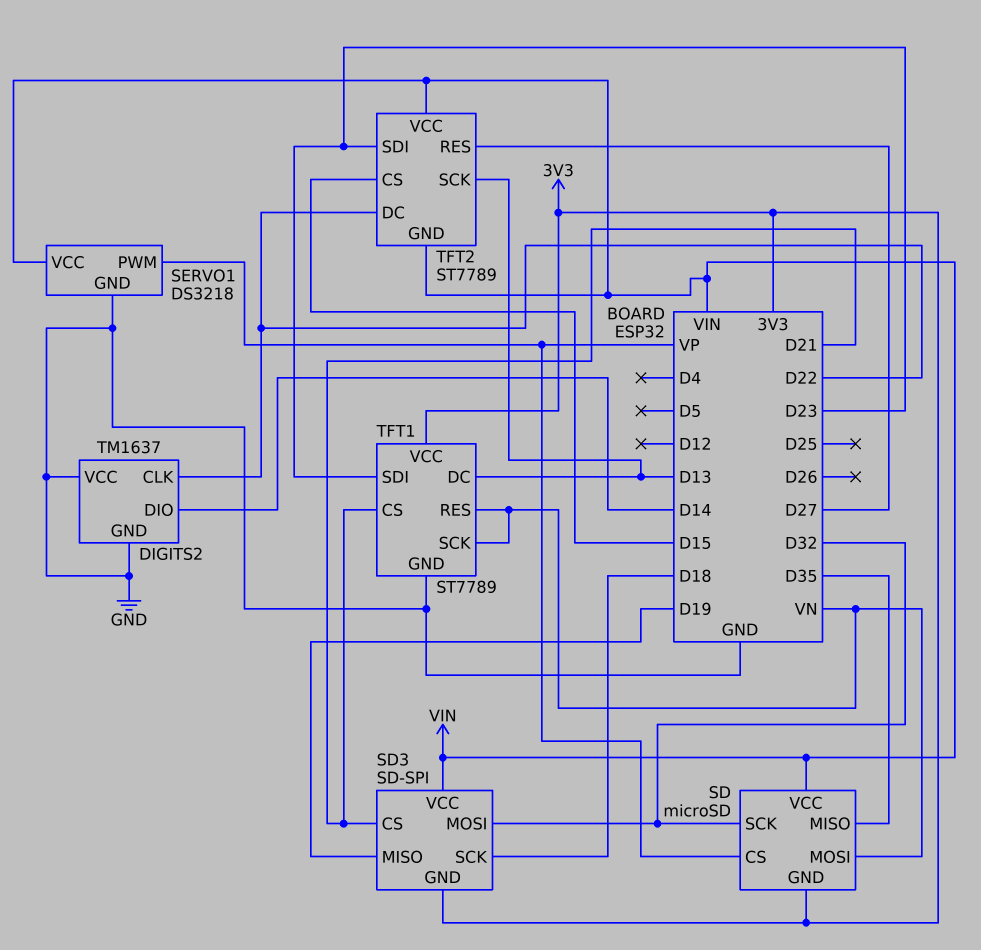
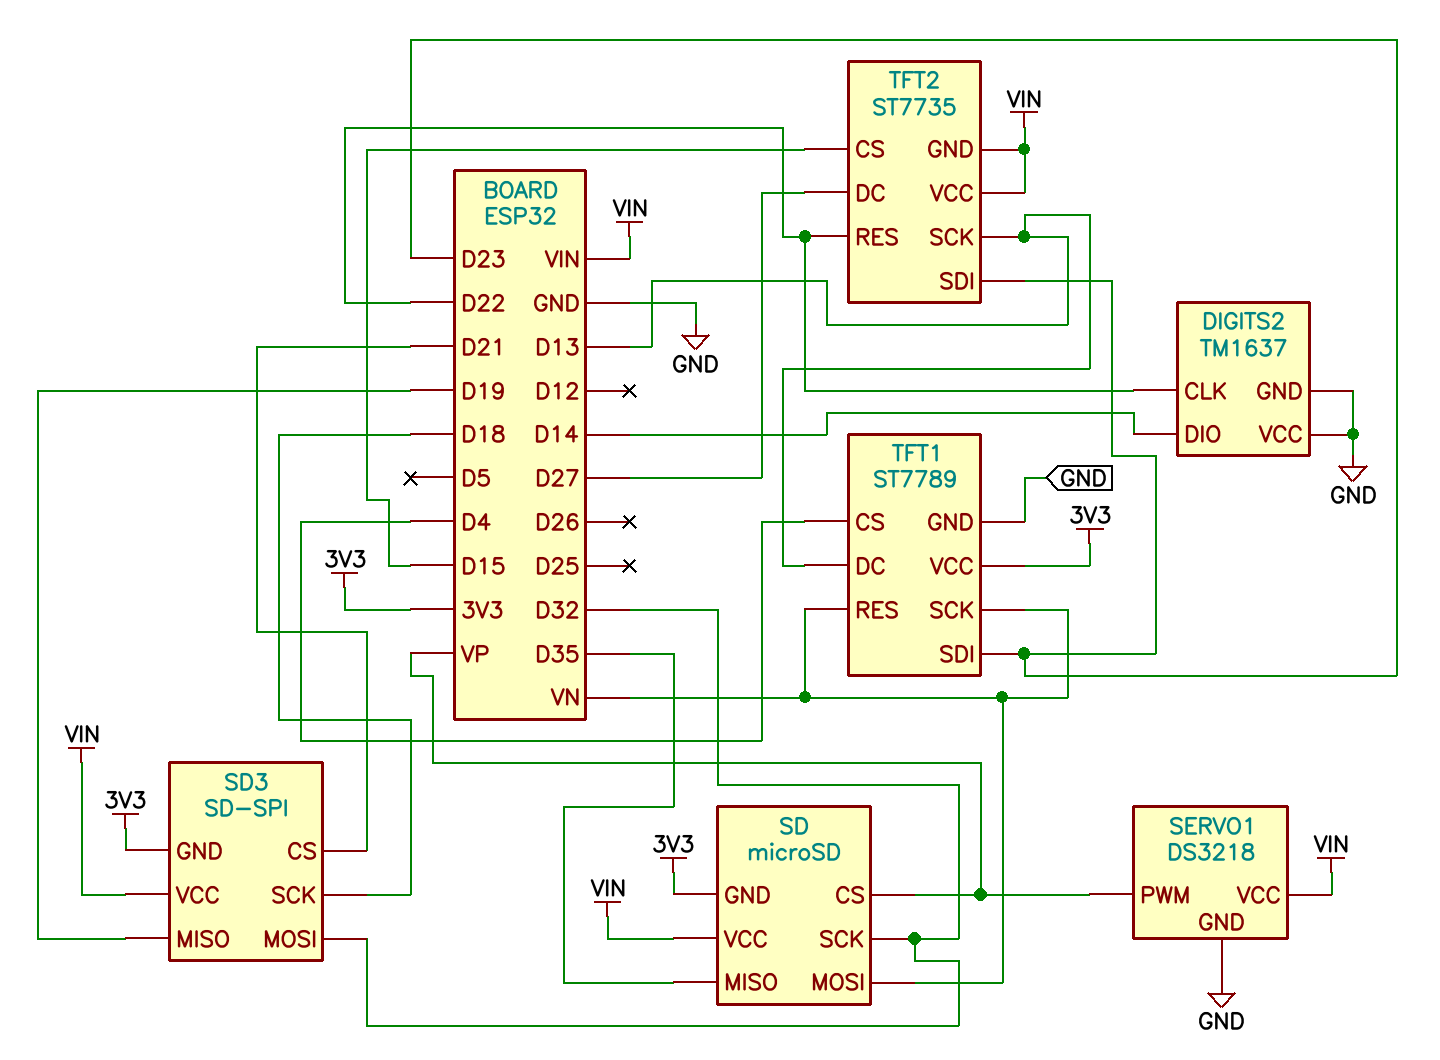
TFT1 pin CS: D21 -> D4
TFT2: ST7789 -> ST7735
TFT2 pin DC: D22 -> D27
TFT2 pin RES: D27 -> D22

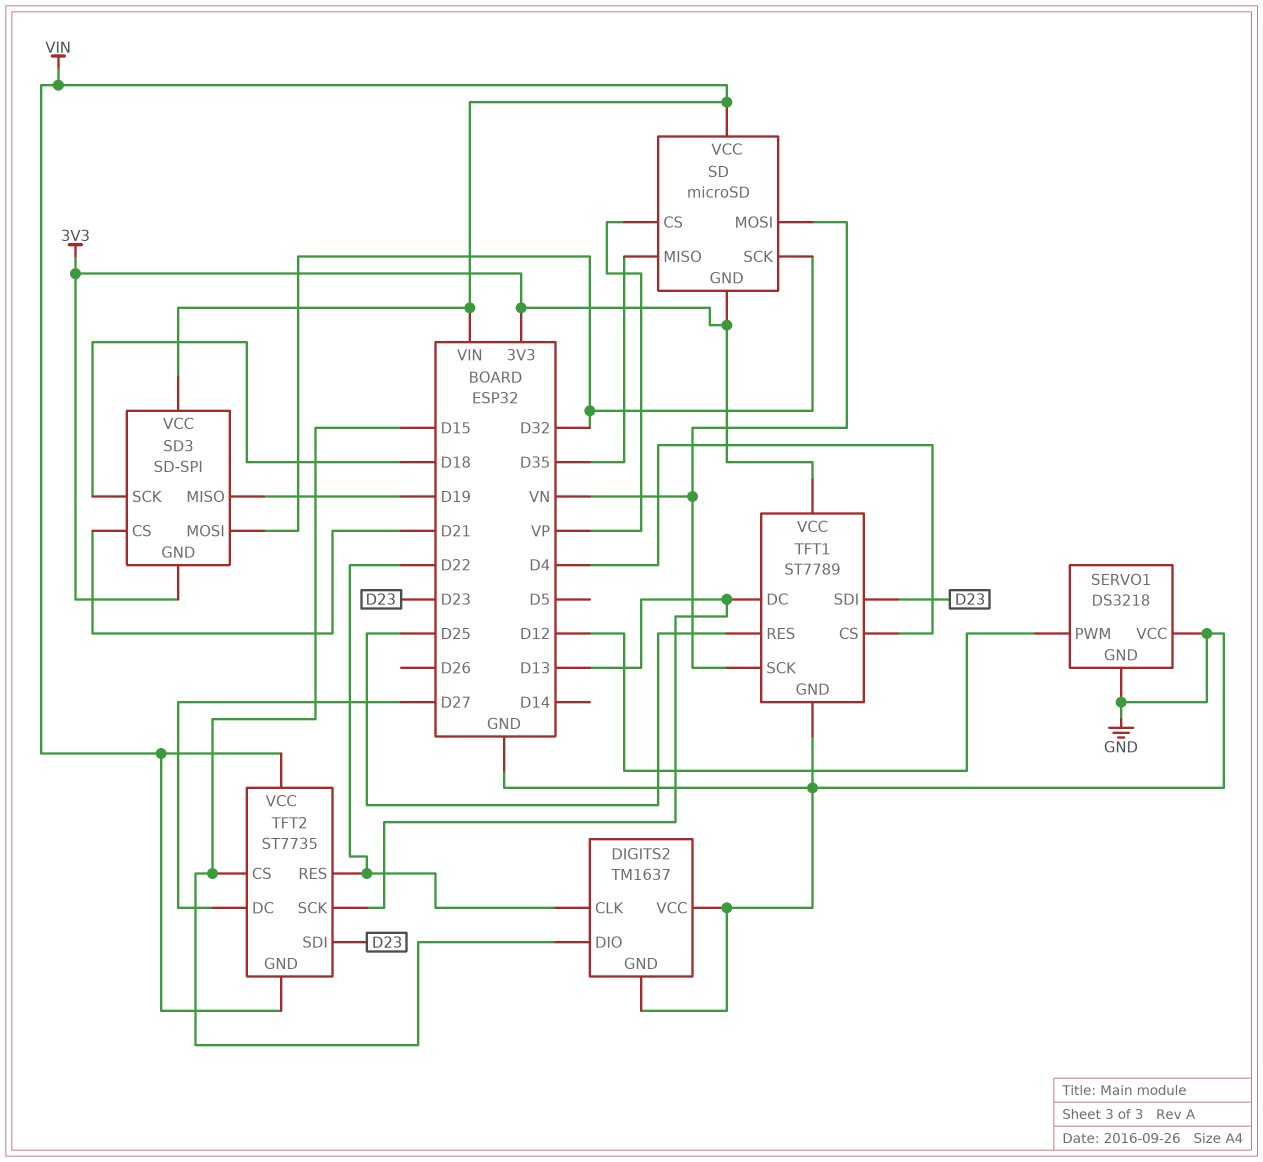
DIGITS2 pin DIO: D14 -> D15
SERVO1 pin PWM: VP -> D12
SERVO1 pin VCC: VIN -> GND
TFT1 pin RES: VN -> D25

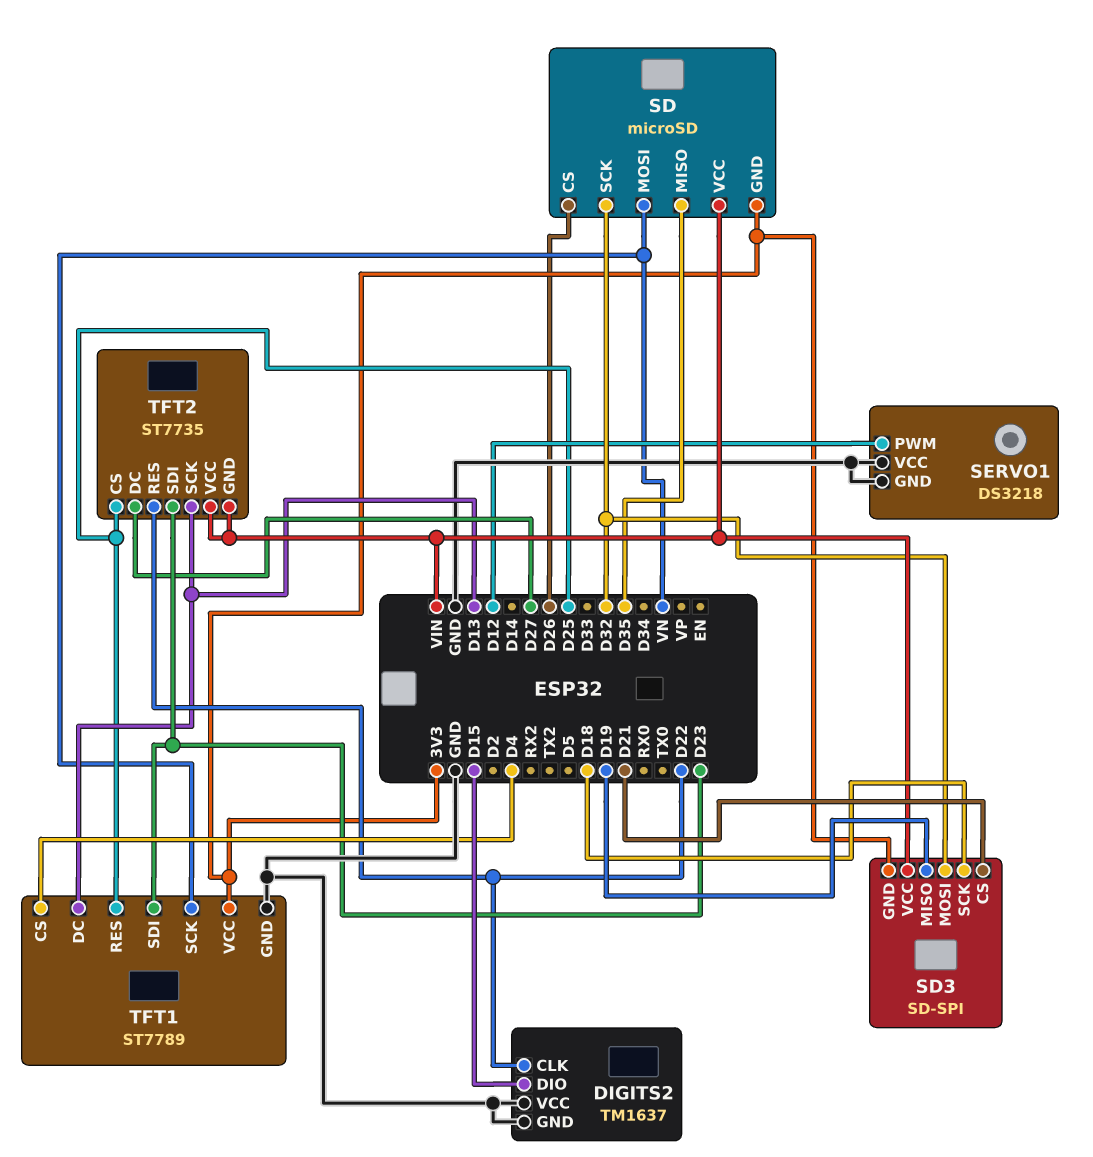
SD pin CS: VP -> D26
TFT2 pin CS: D15 -> D25

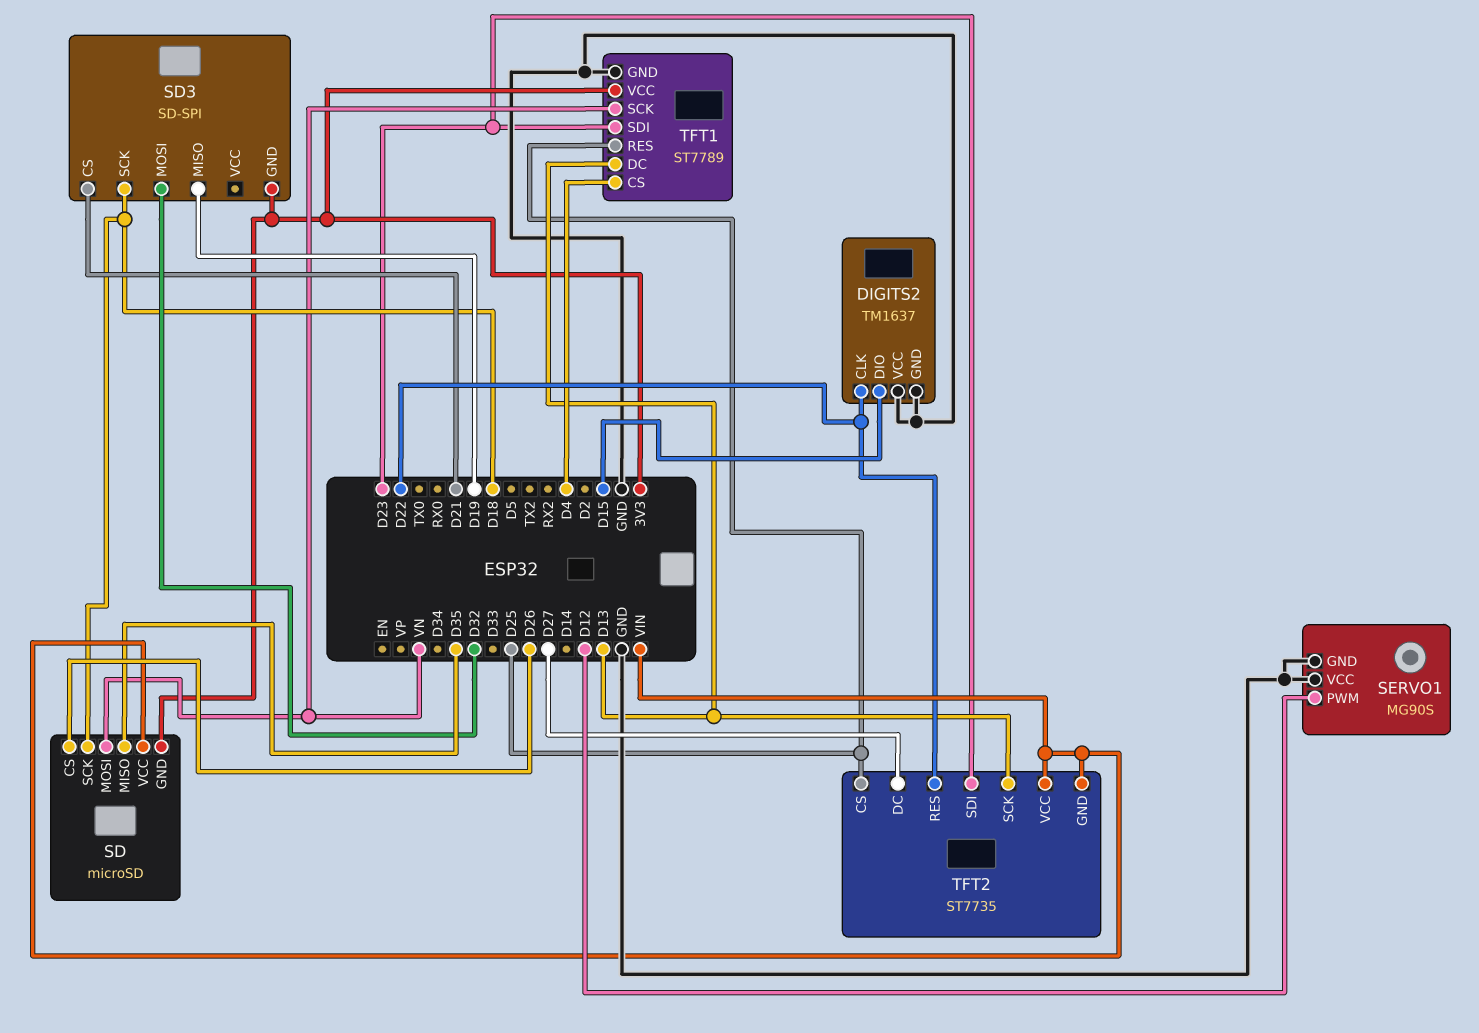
SD pin SCK: D32 -> D18
SD3 pin VCC: VIN -> none
SERVO1: DS3218 -> MG90S

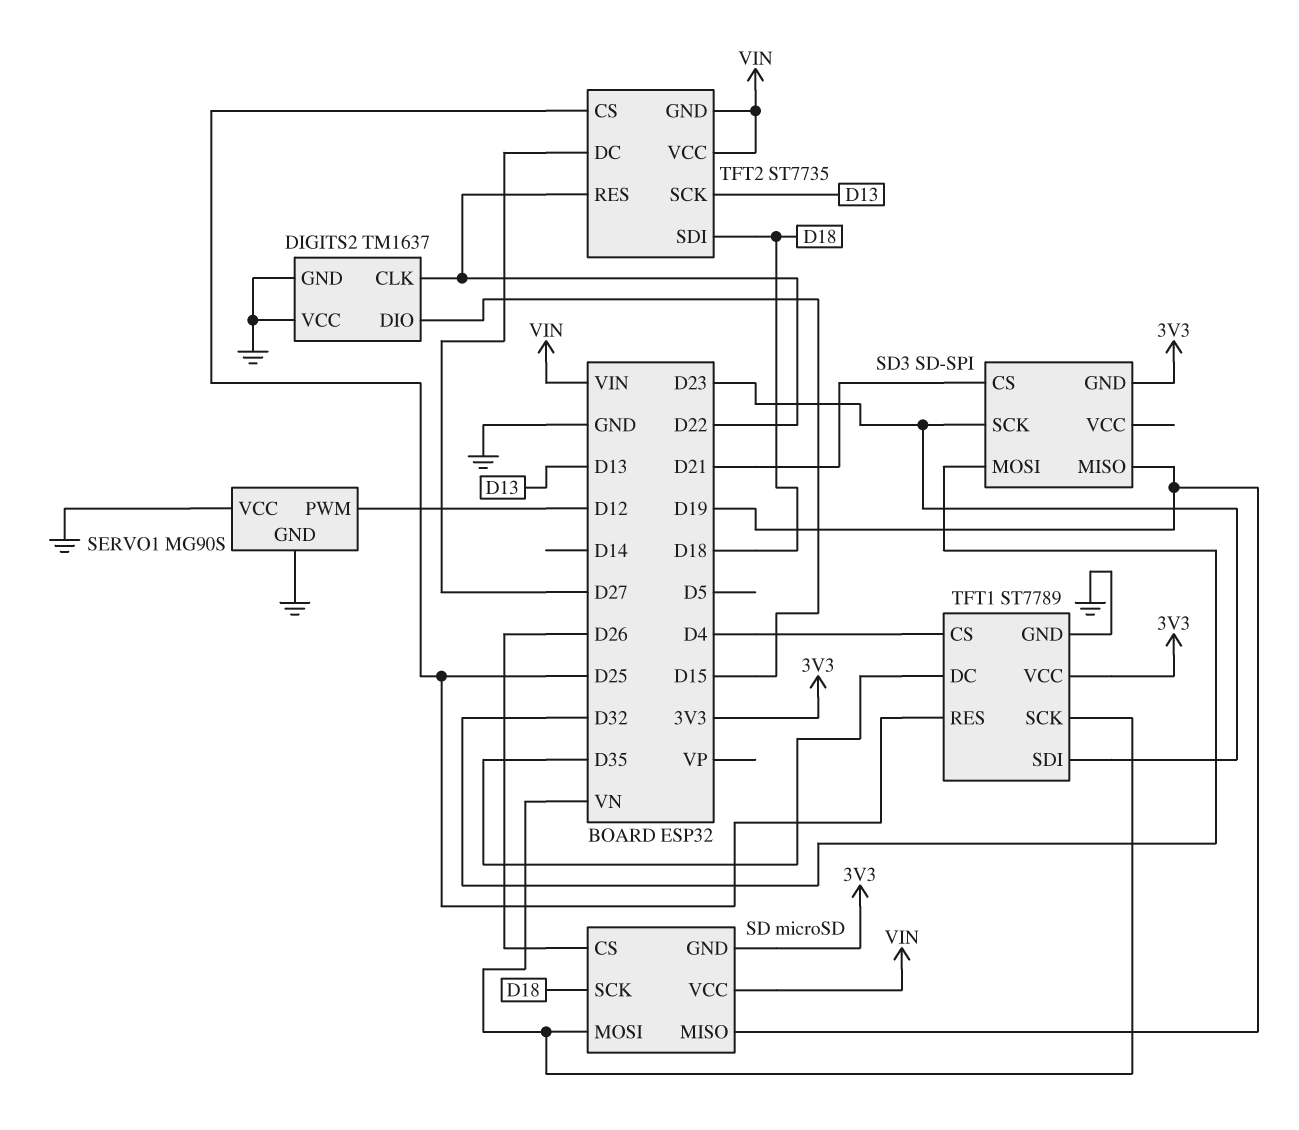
SD pin MISO: D35 -> D19
SD3 pin SCK: D18 -> D23
TFT1 pin DC: D13 -> D35
TFT2 pin SDI: D23 -> D18

